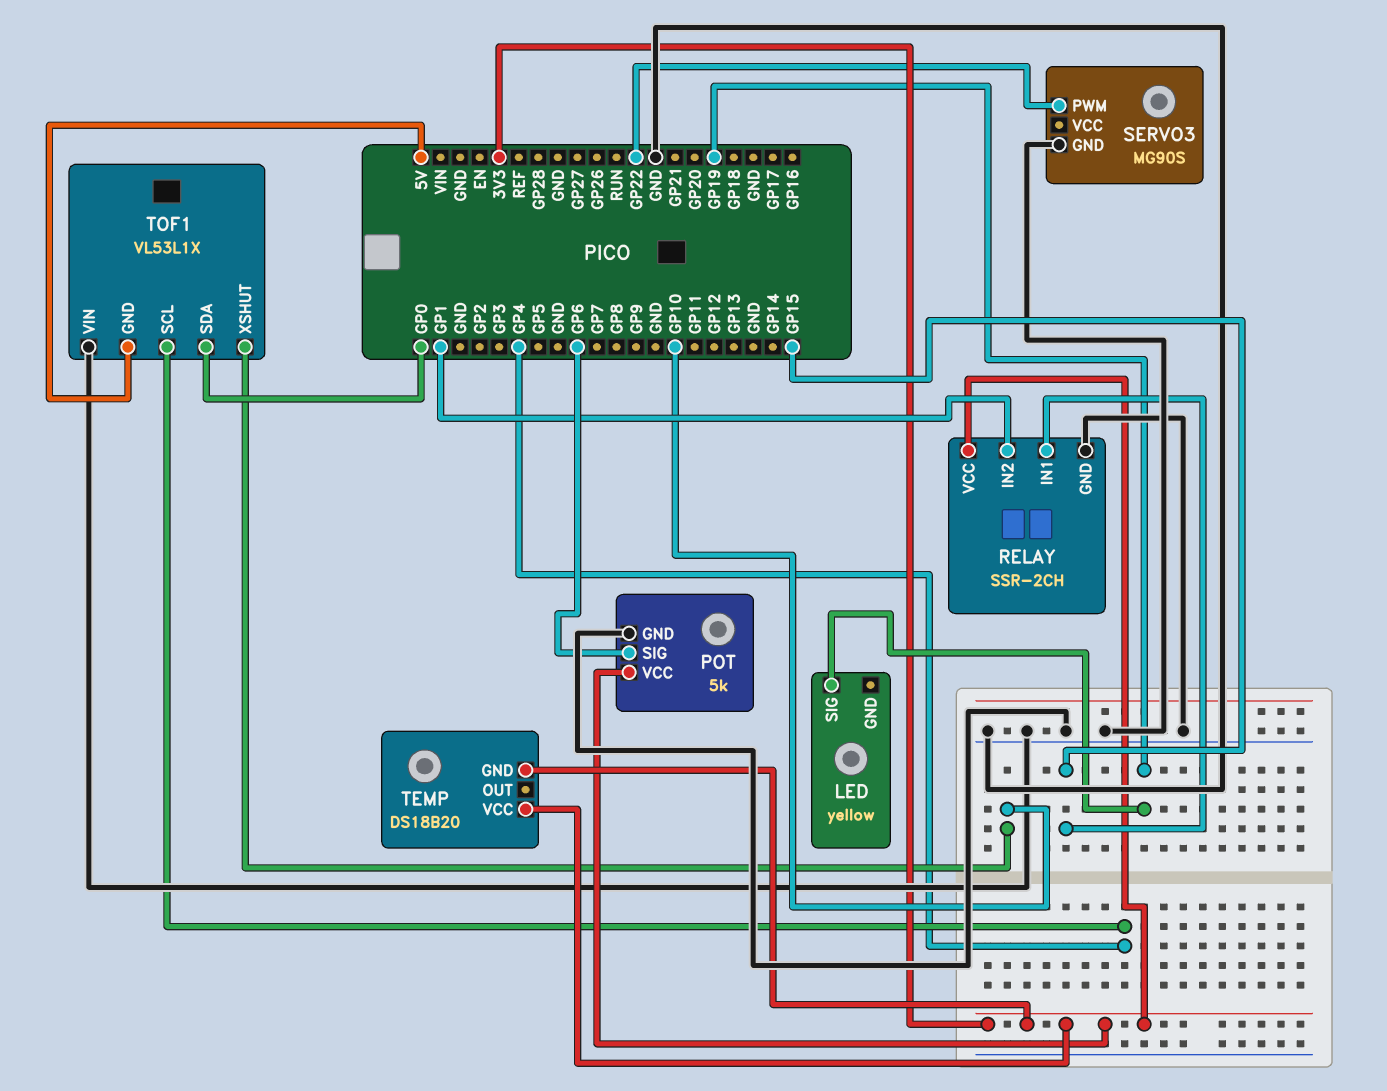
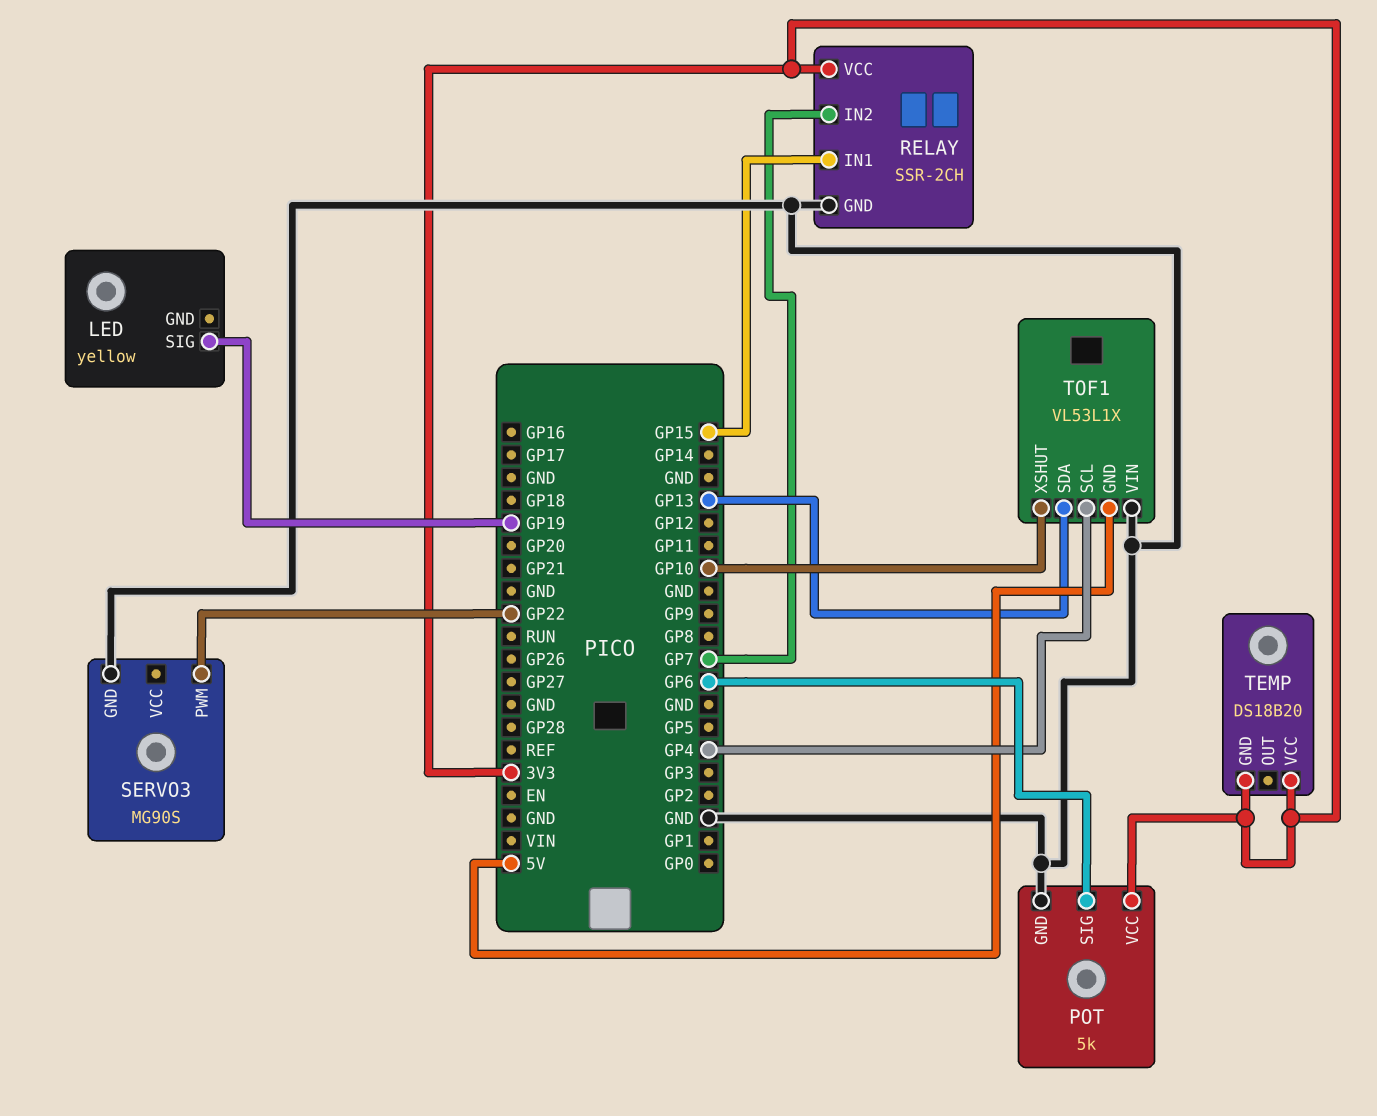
RELAY pin IN2: GP1 -> GP7
TOF1 pin SDA: GP0 -> GP13

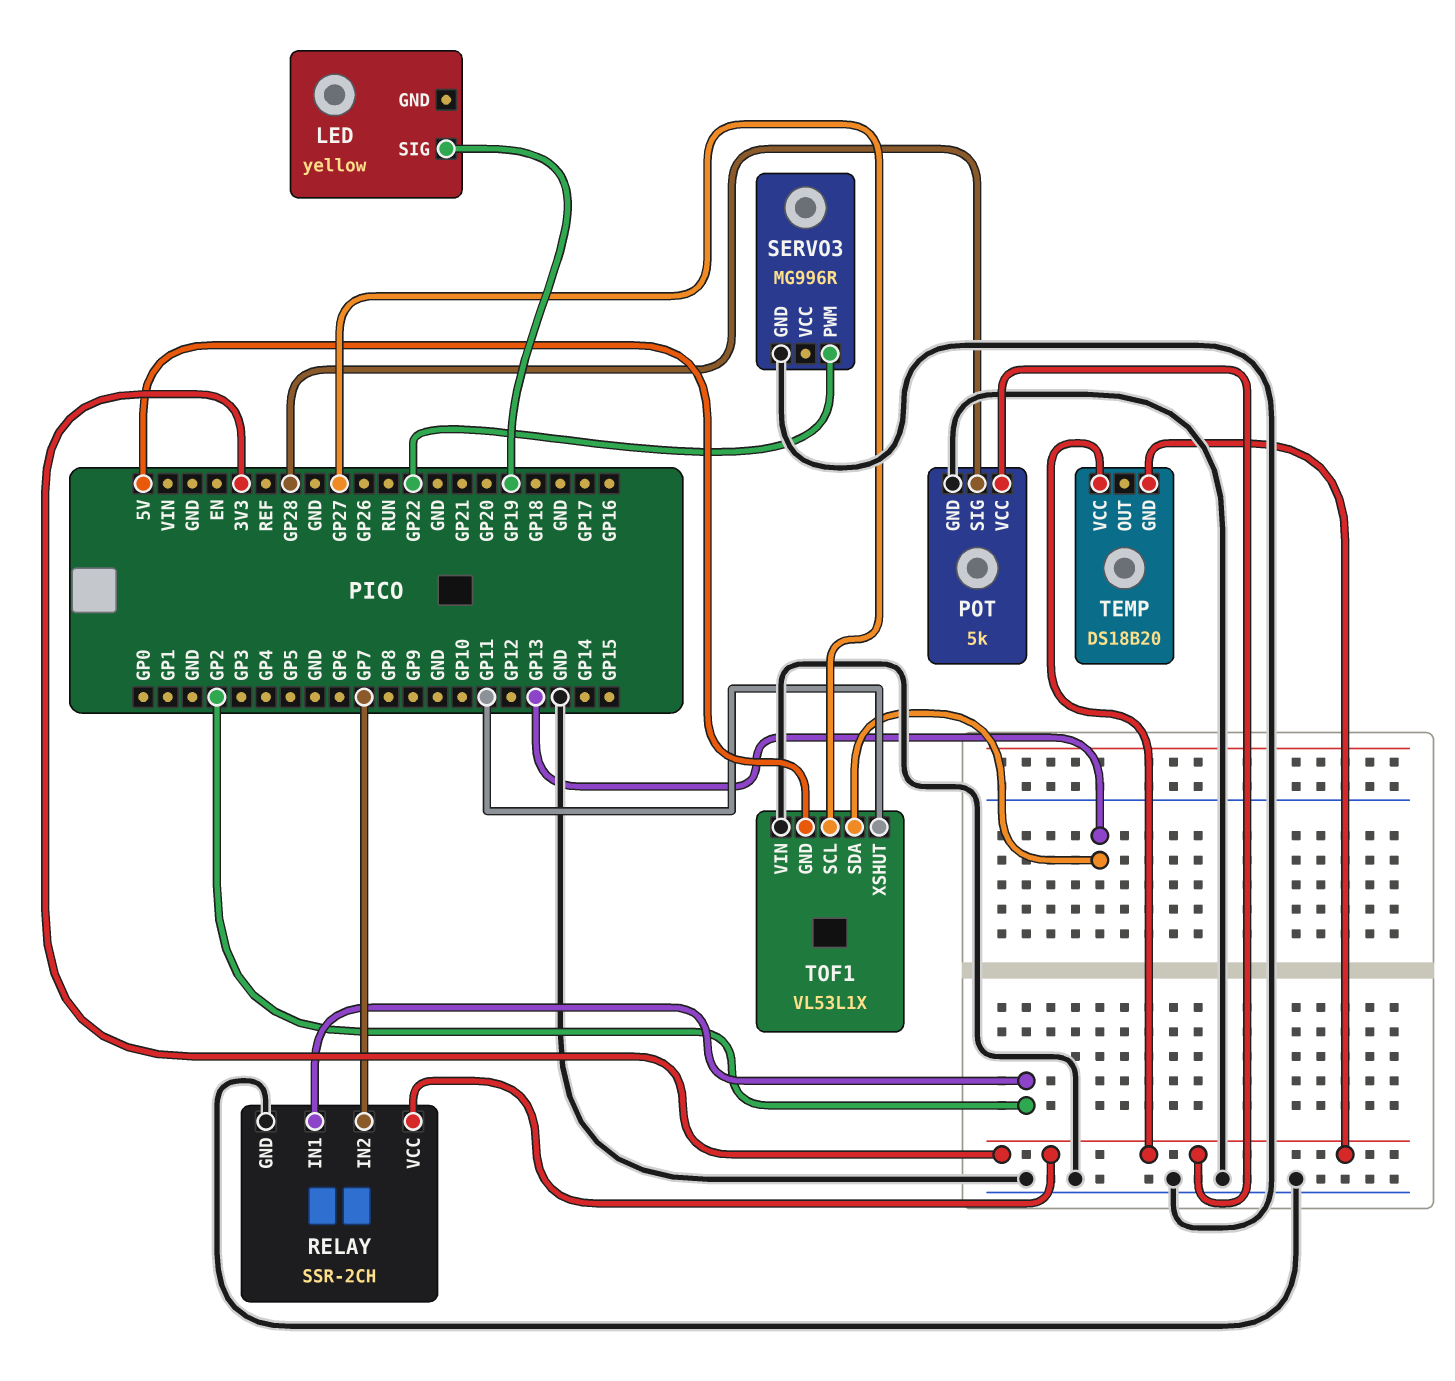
POT pin SIG: GP6 -> GP28
RELAY pin IN1: GP15 -> GP2
SERVO3: MG90S -> MG996R
TOF1 pin SCL: GP4 -> GP27
TOF1 pin XSHUT: GP10 -> GP11

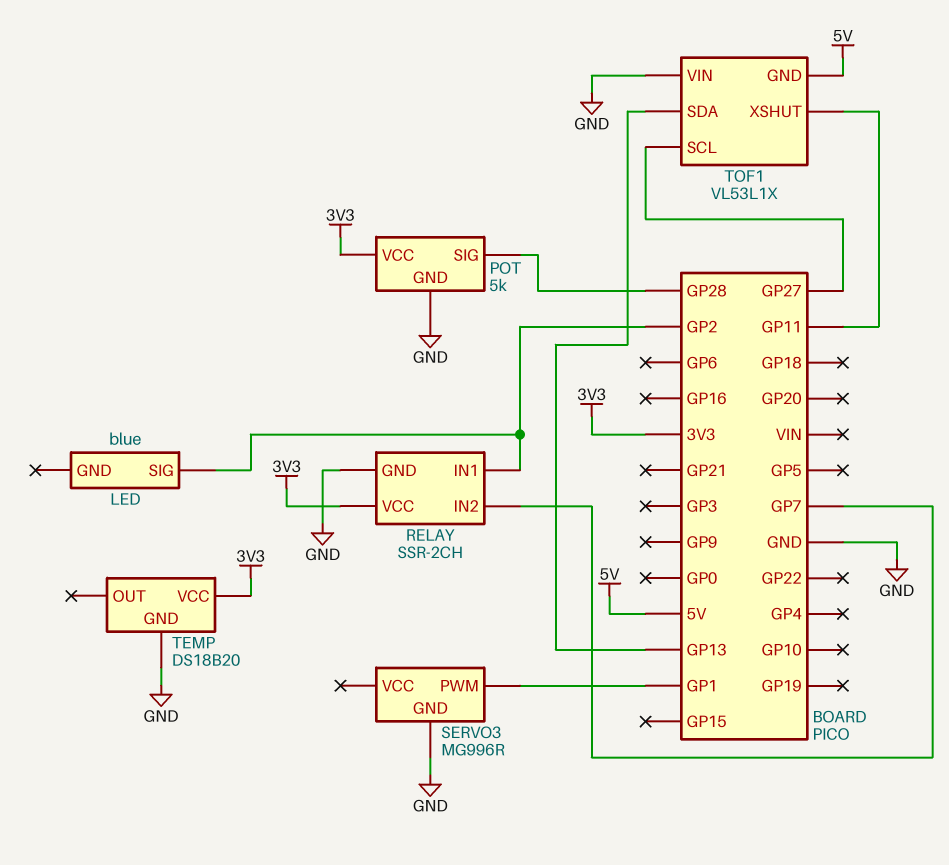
LED: yellow -> blue
LED pin SIG: GP19 -> GP2
SERVO3 pin PWM: GP22 -> GP1
TEMP pin GND: 3V3 -> GND

